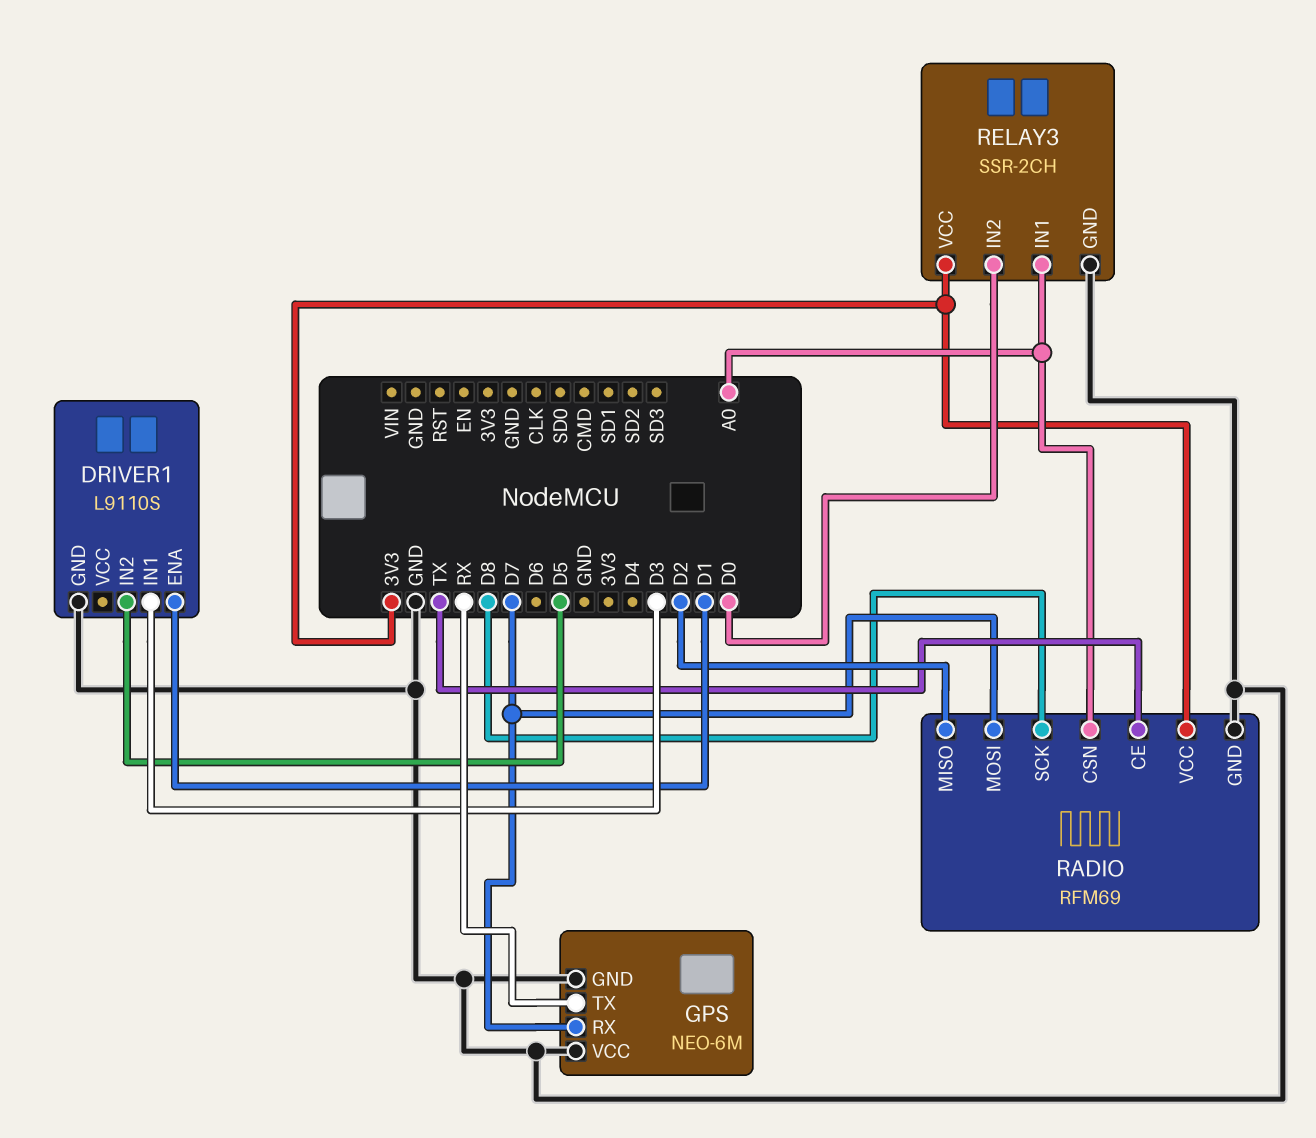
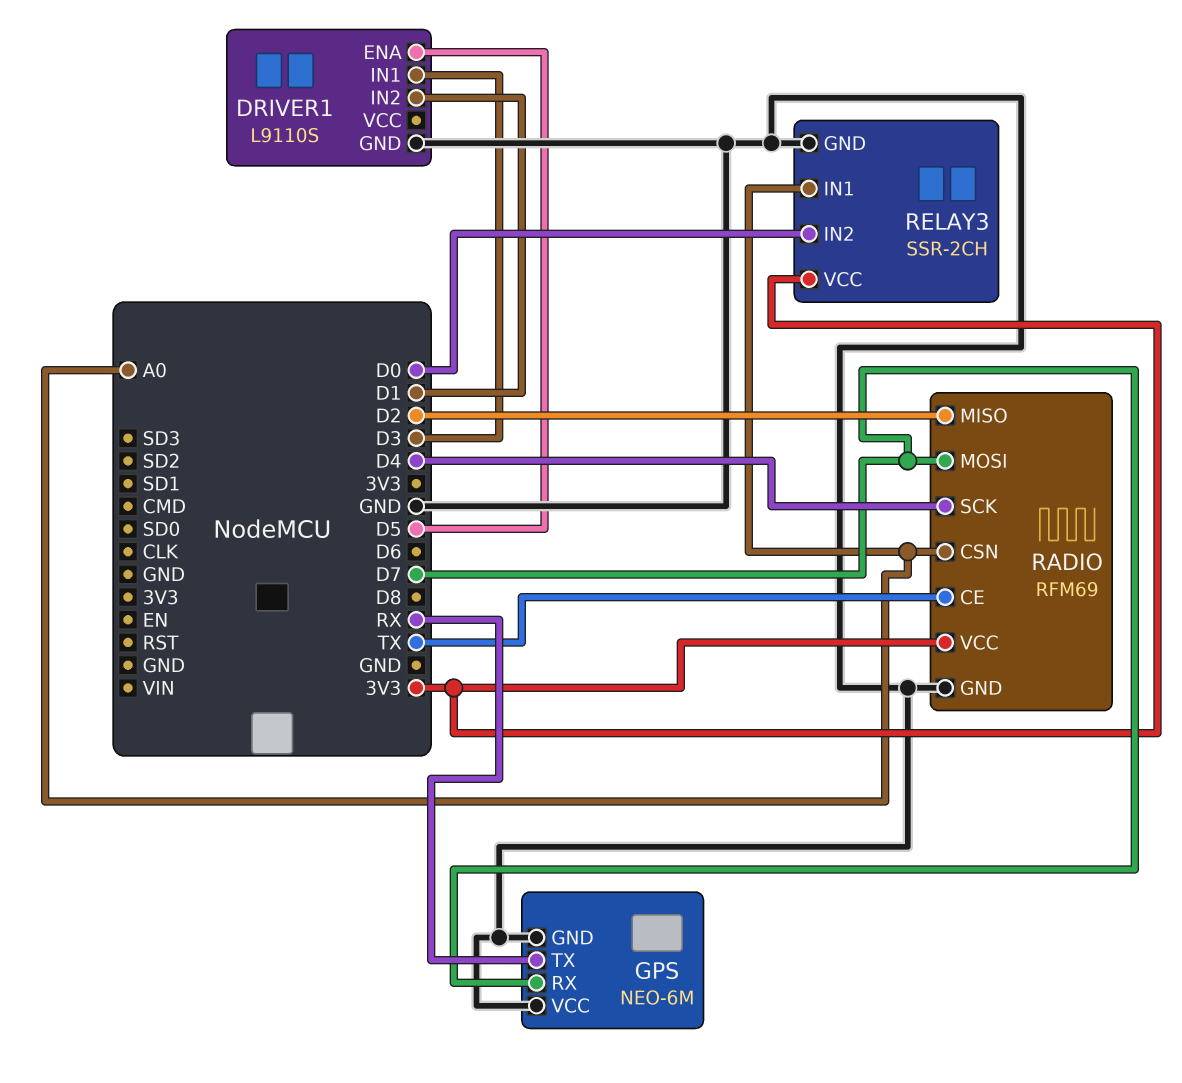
DRIVER1 pin ENA: D1 -> D5
DRIVER1 pin IN2: D5 -> D1
RADIO pin SCK: D8 -> D4

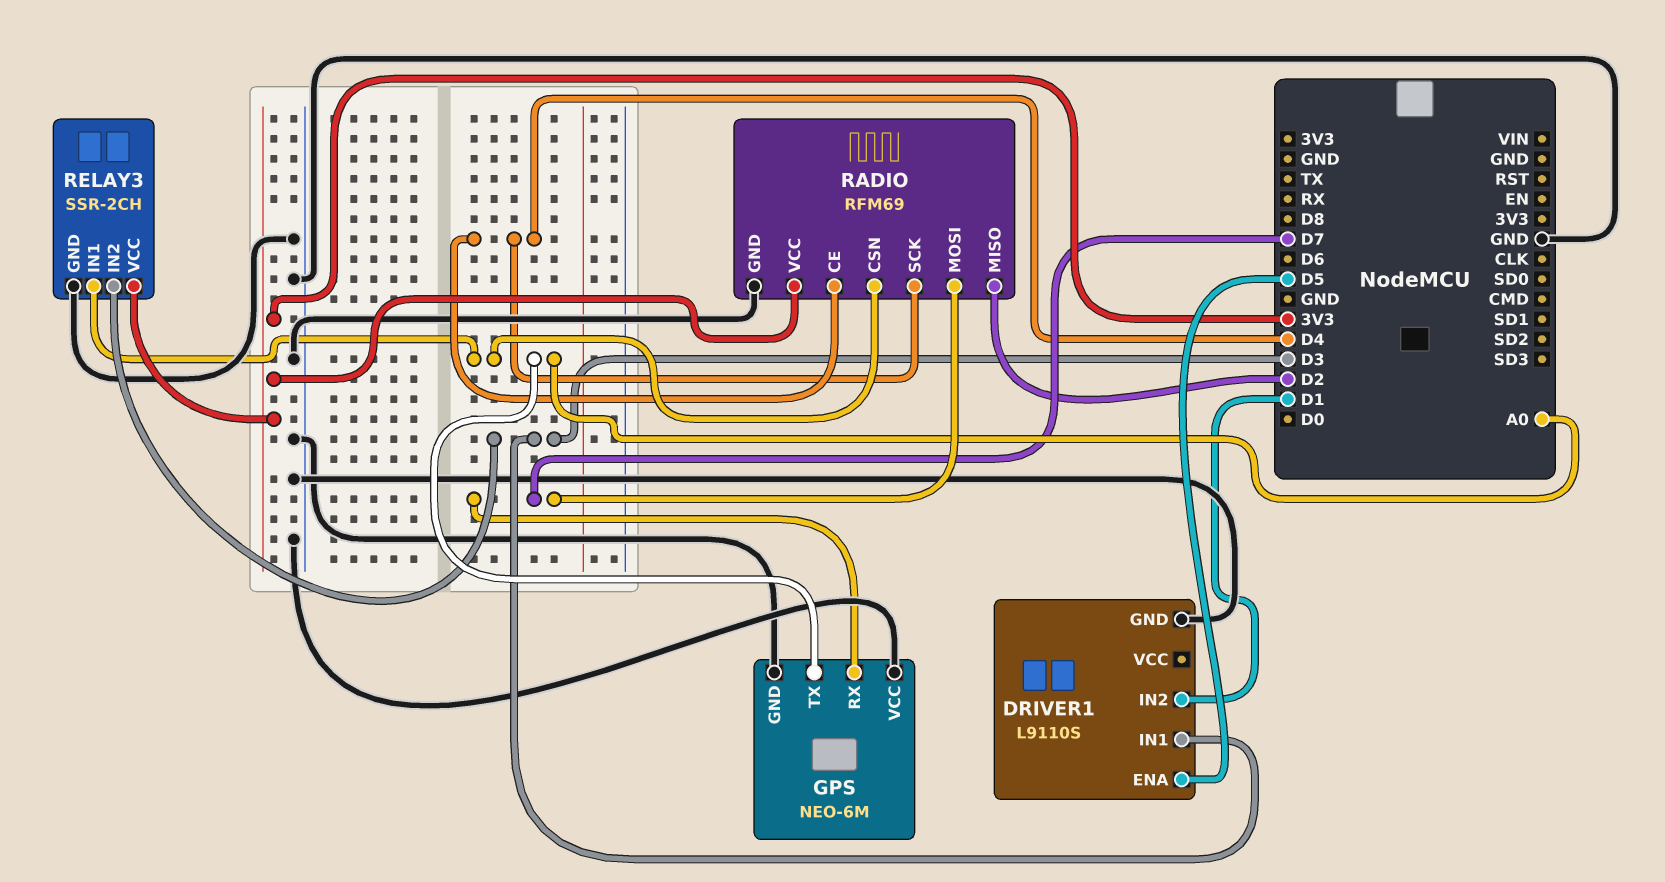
GPS pin TX: RX -> A0
RADIO pin CE: TX -> D4
RELAY3 pin IN2: D0 -> D3

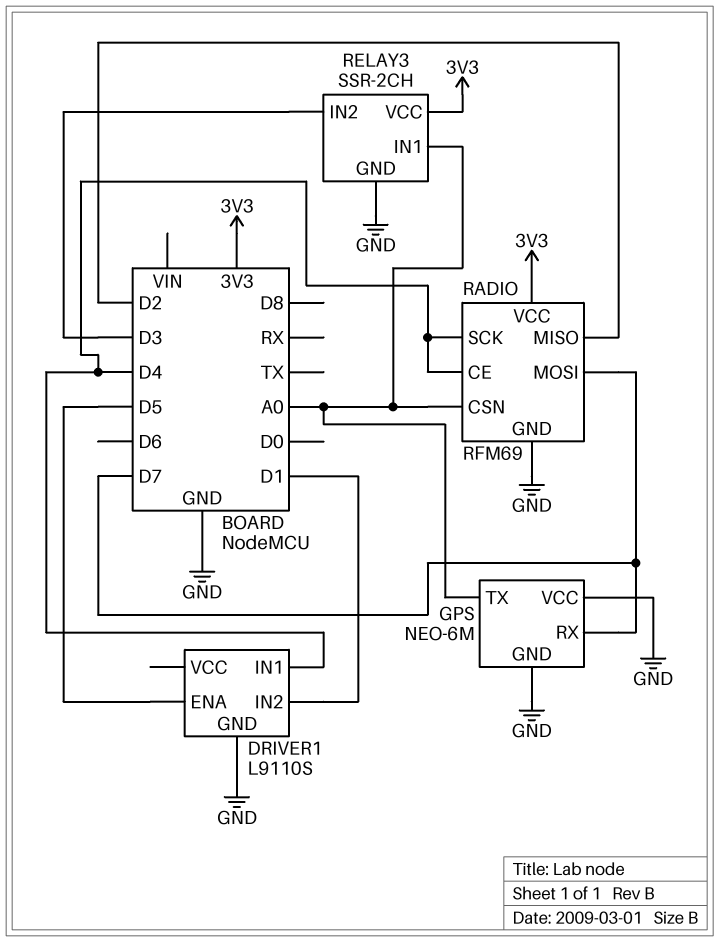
DRIVER1 pin IN1: D3 -> D4

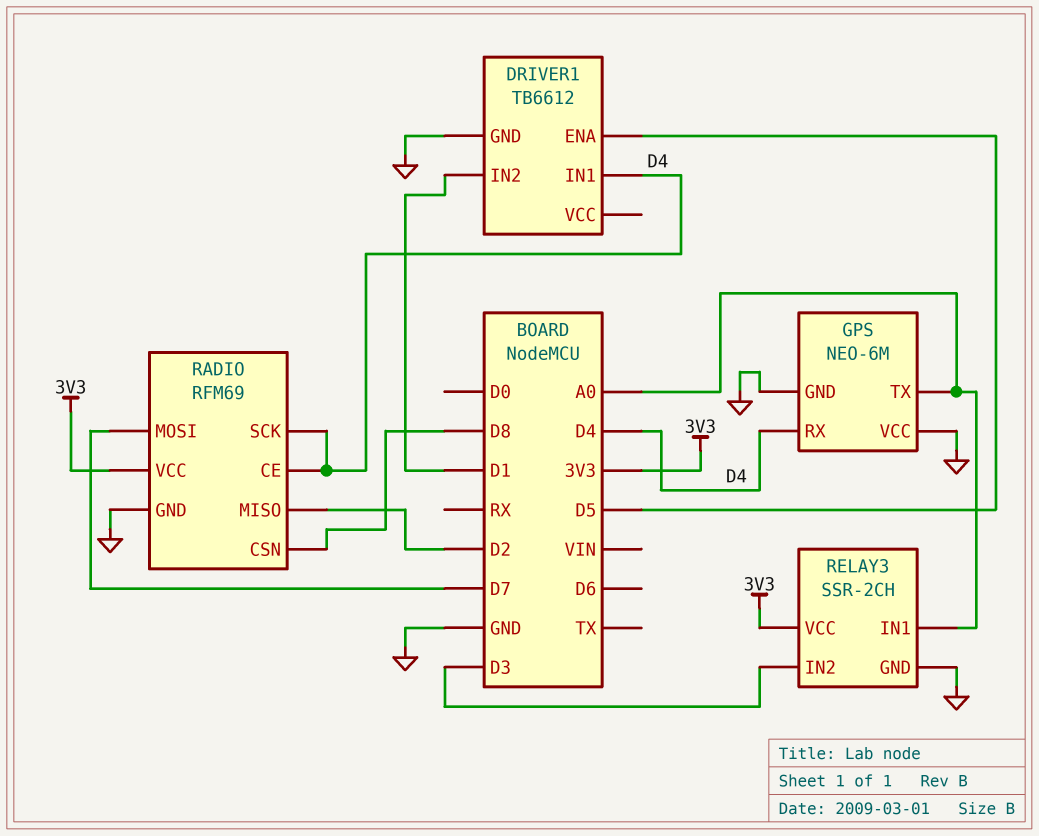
DRIVER1: L9110S -> TB6612
GPS pin RX: D7 -> D4
RADIO pin CSN: A0 -> D8

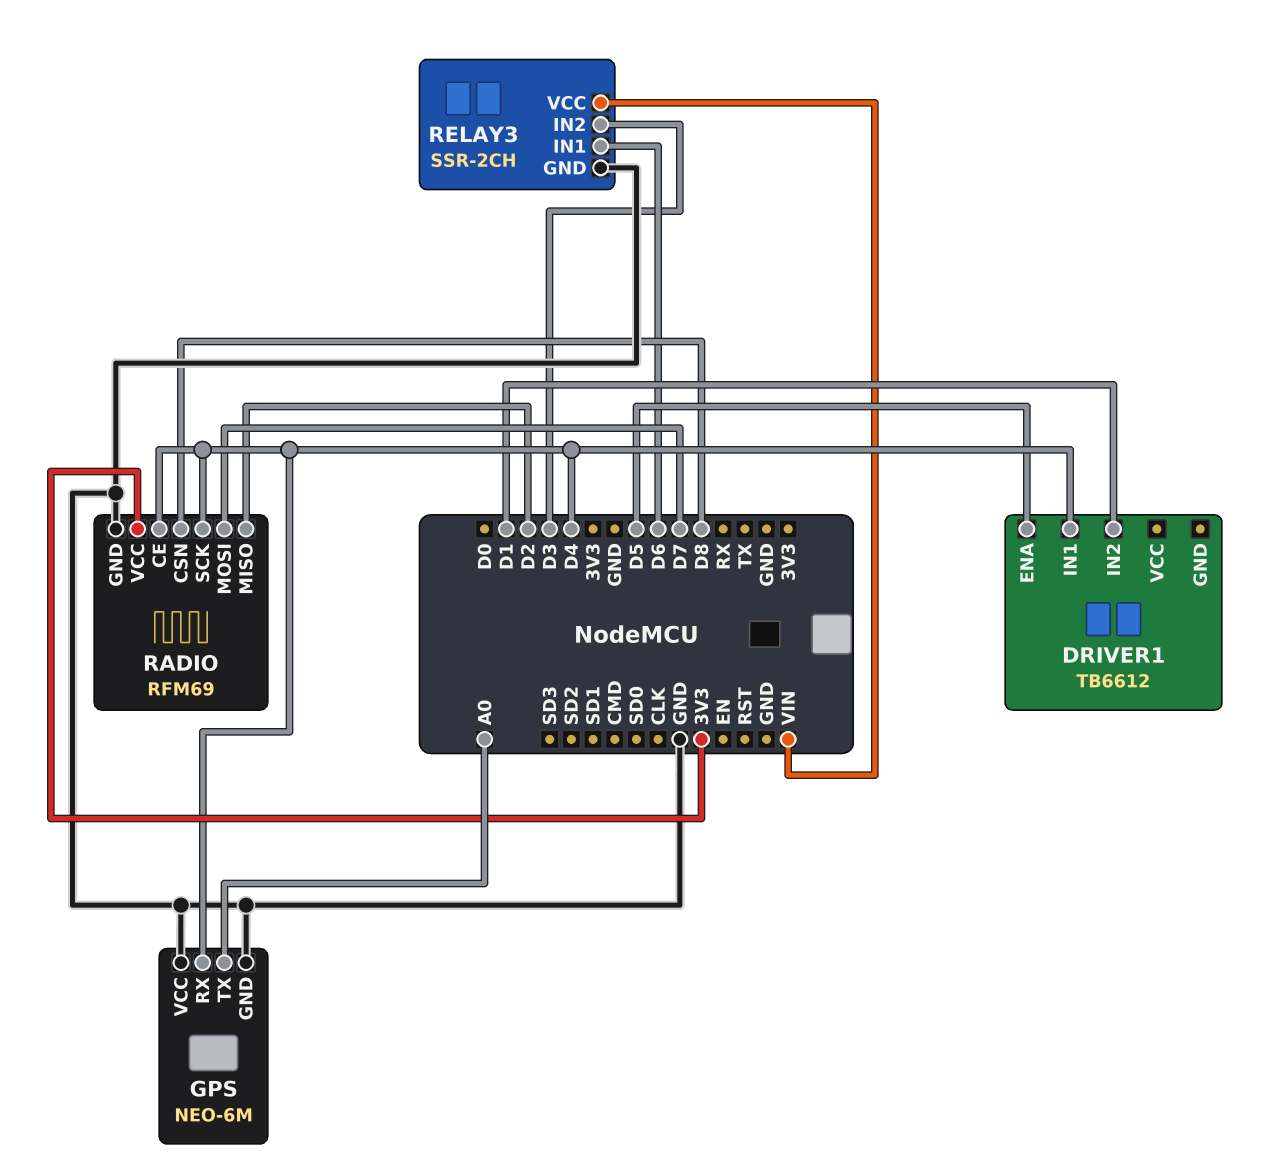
DRIVER1 pin GND: GND -> none
RELAY3 pin IN1: A0 -> D6
RELAY3 pin VCC: 3V3 -> VIN

